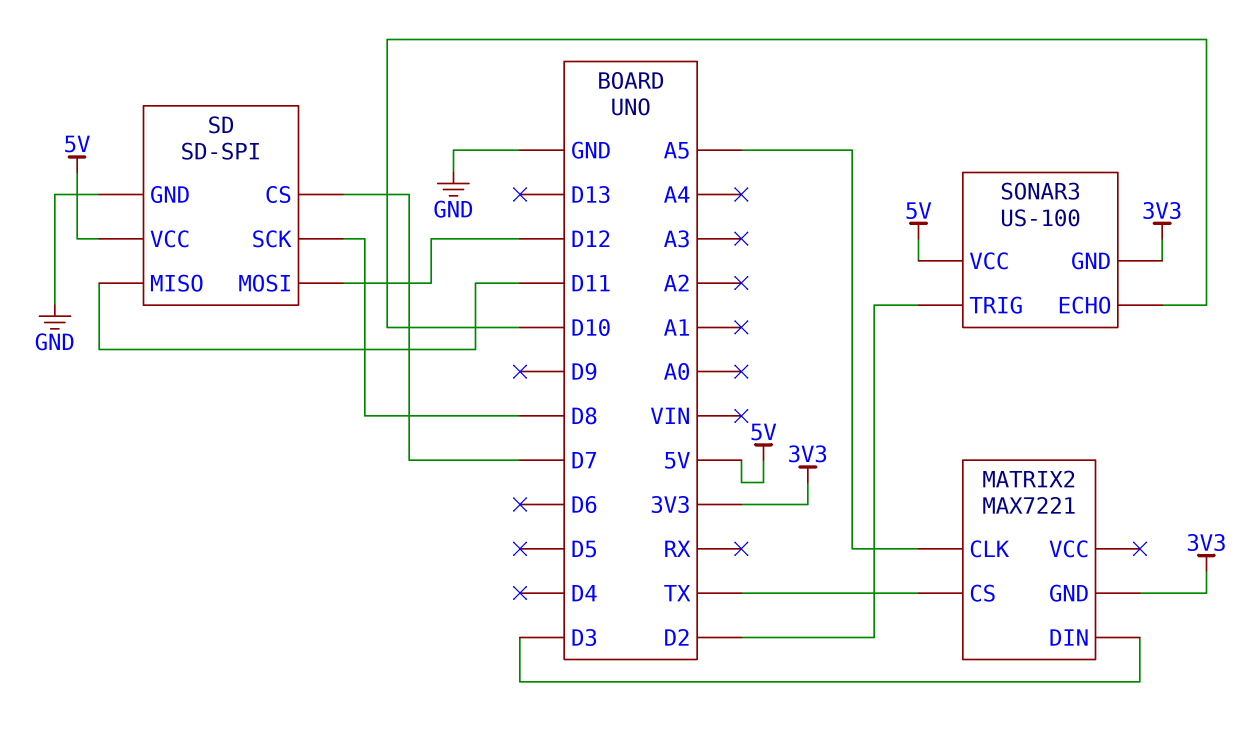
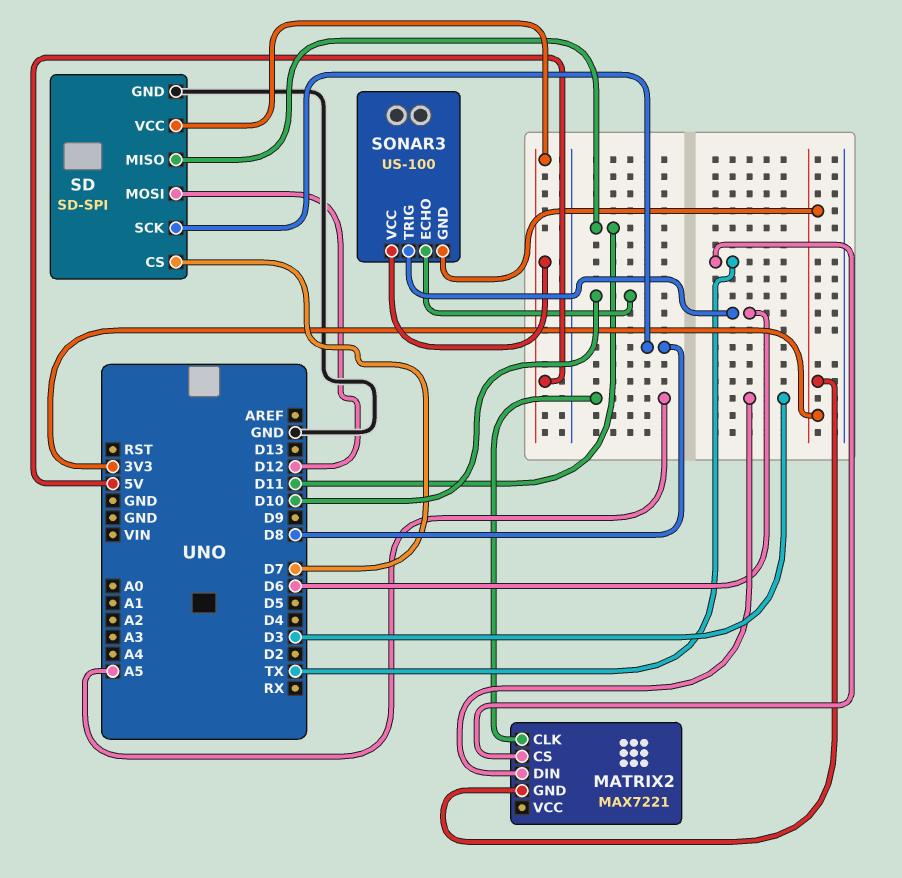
SONAR3 pin TRIG: D2 -> D6

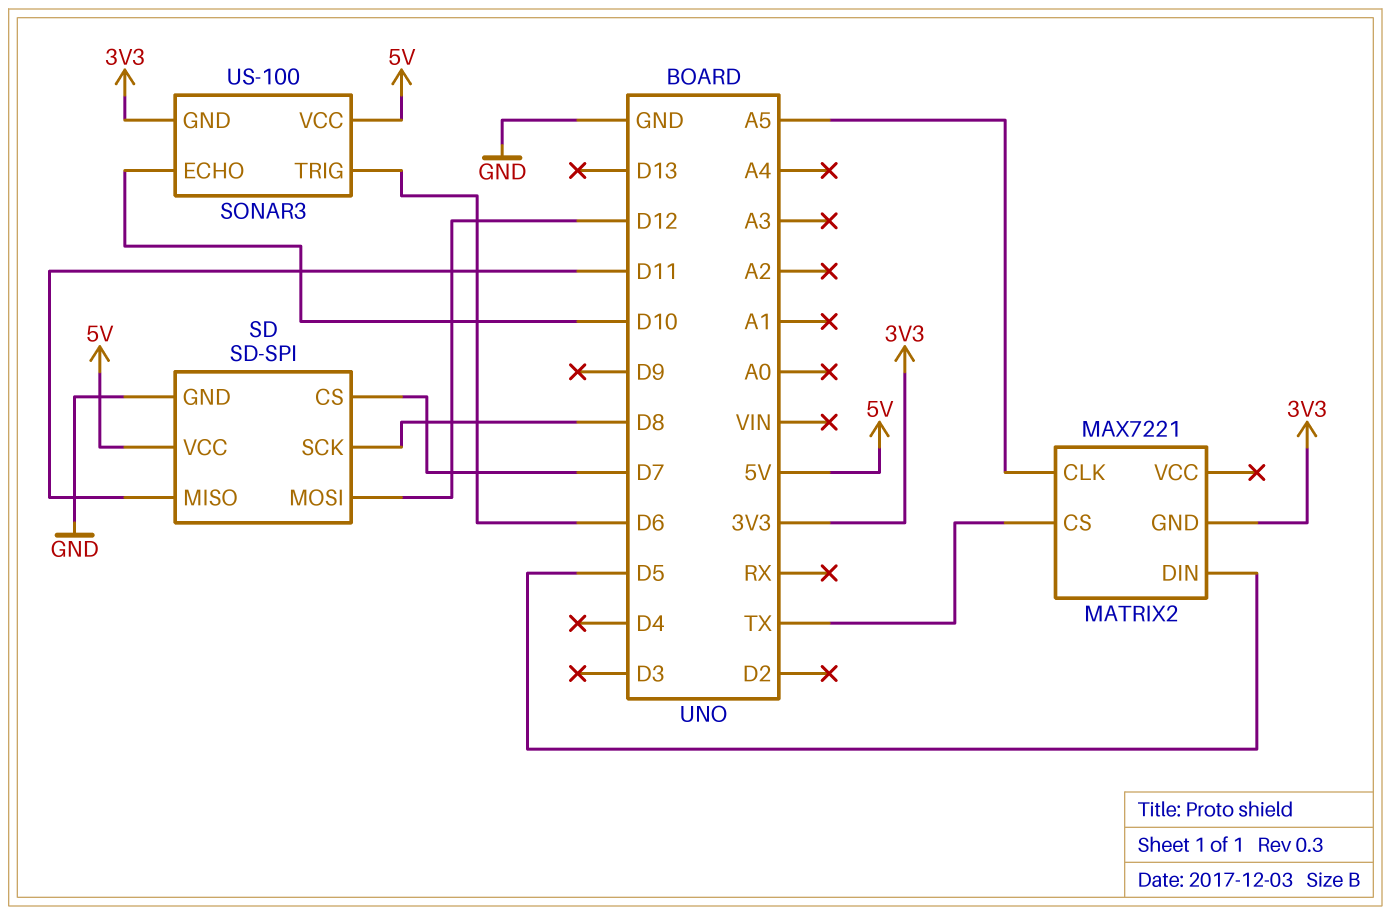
MATRIX2 pin DIN: D3 -> D5

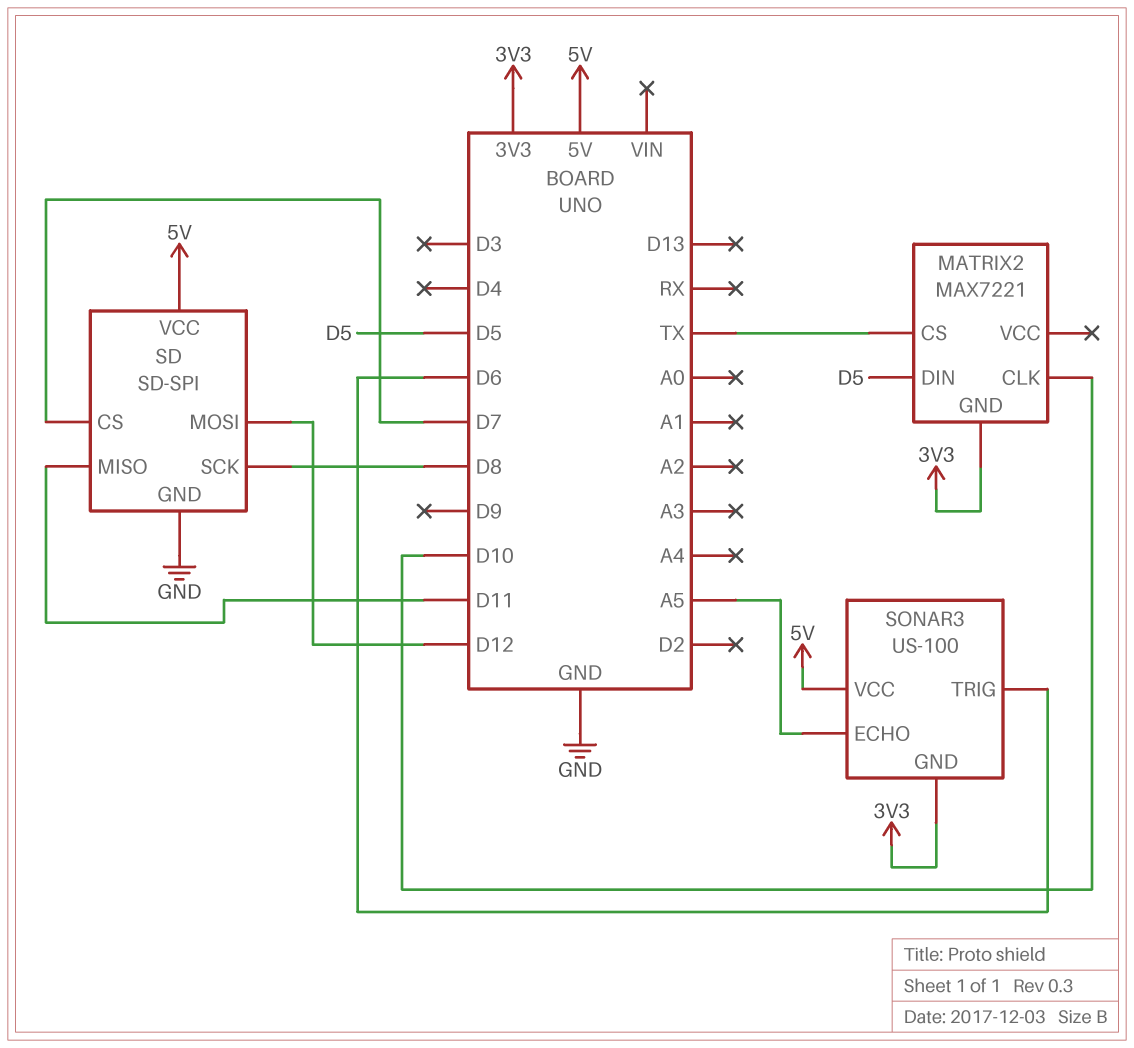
MATRIX2 pin CLK: A5 -> D10
SONAR3 pin ECHO: D10 -> A5

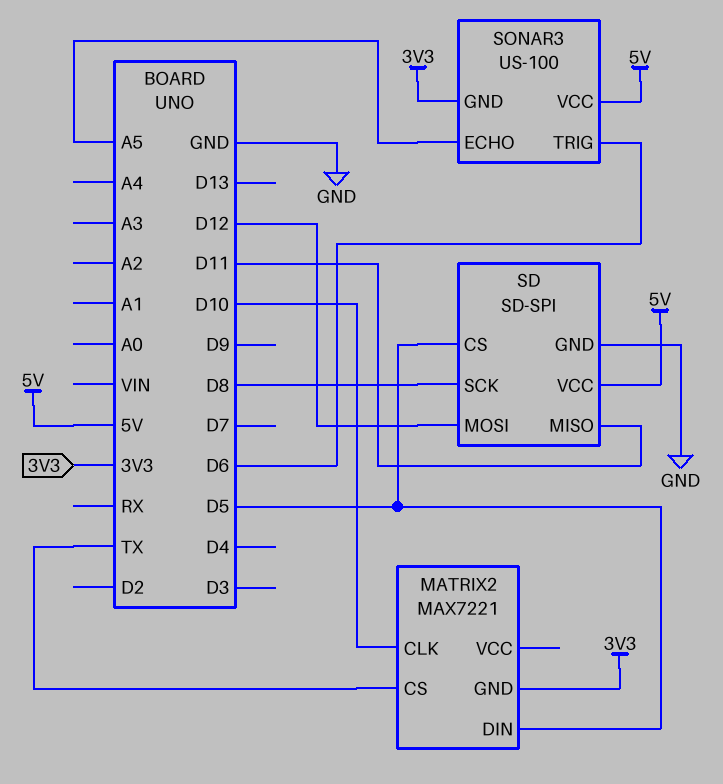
SD pin CS: D7 -> D5

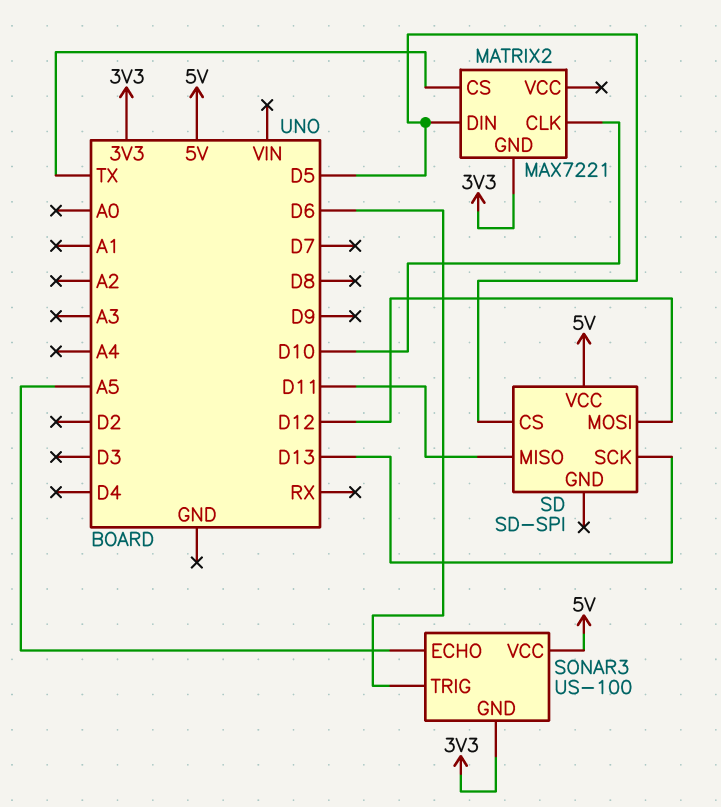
SD pin GND: GND -> none
SD pin SCK: D8 -> D13

